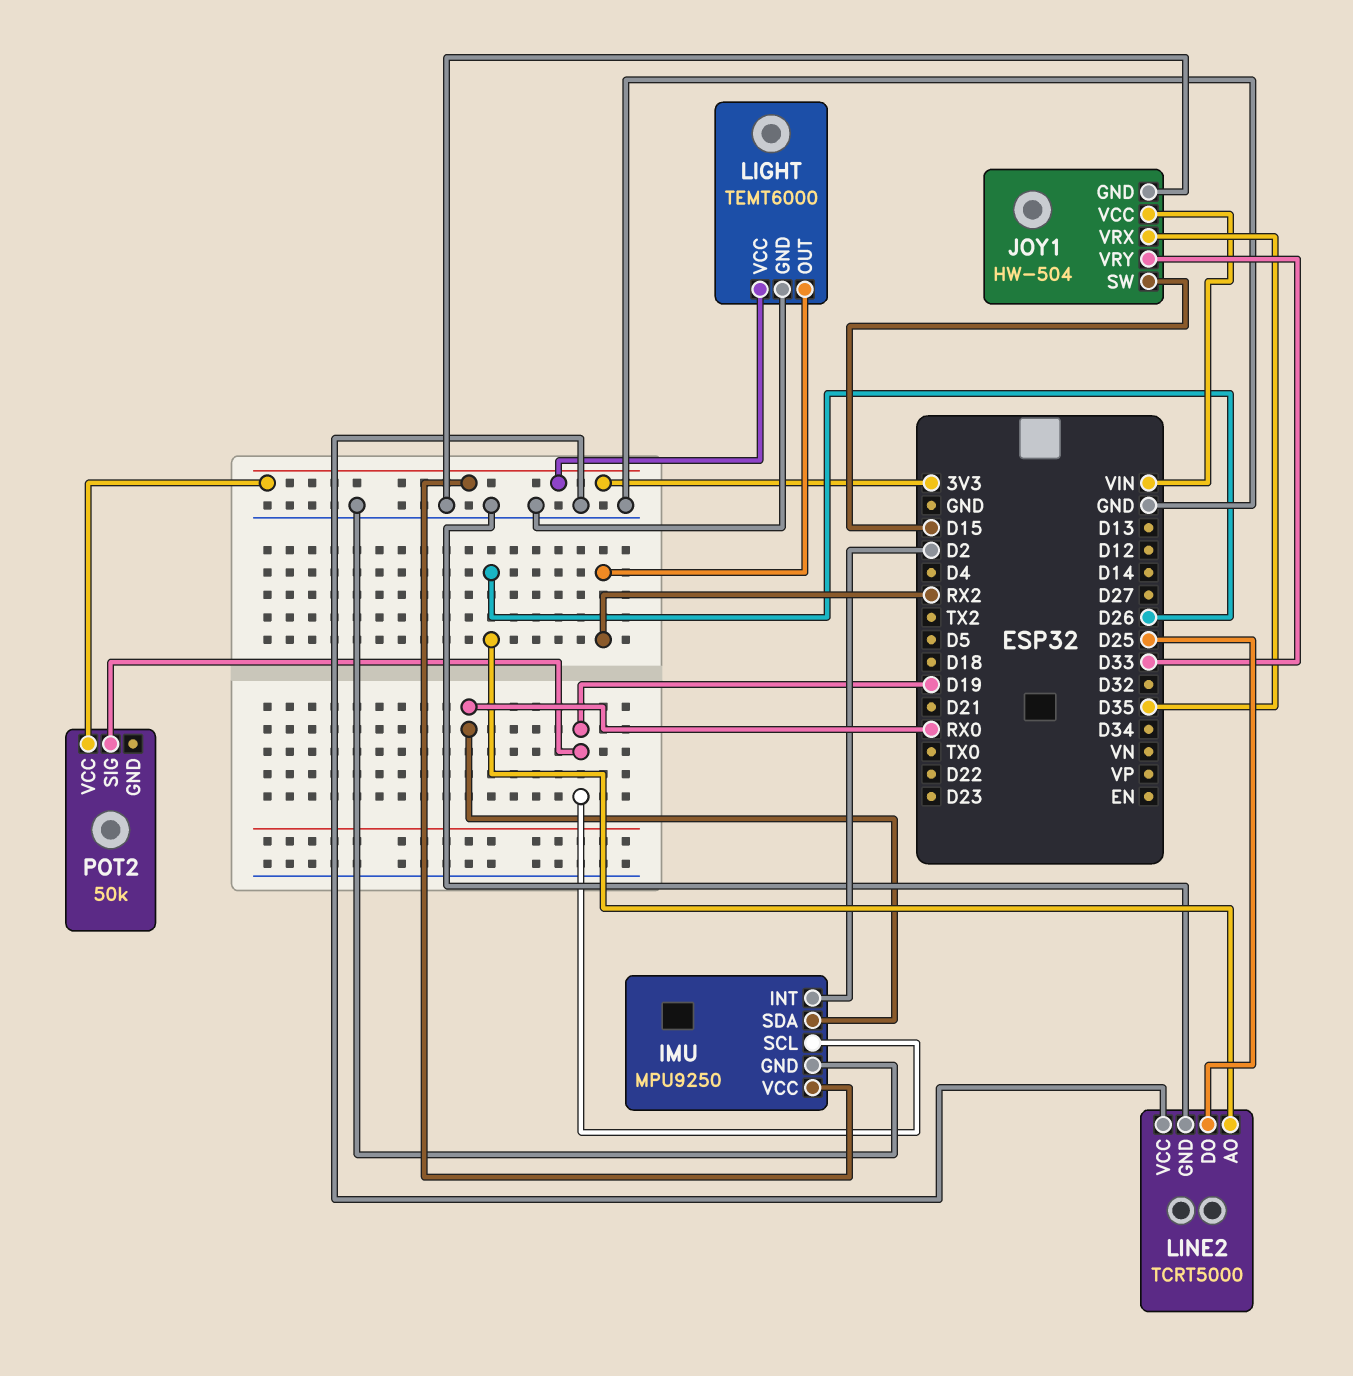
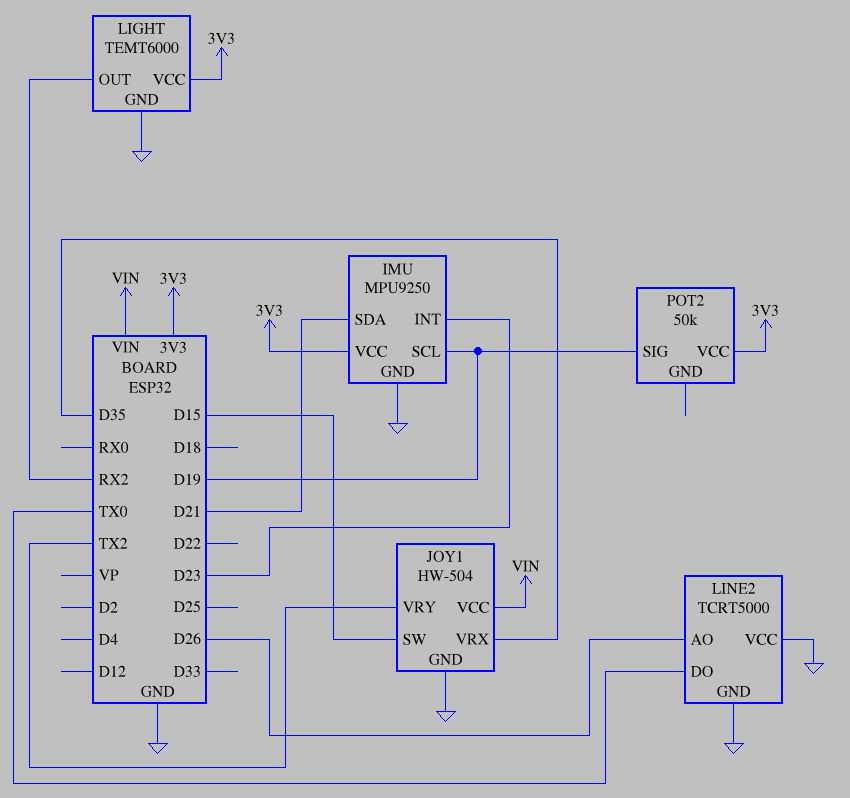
IMU pin INT: D2 -> D23
IMU pin SDA: RX0 -> D21
JOY1 pin VRY: D33 -> TX2
LINE2 pin DO: D25 -> TX0

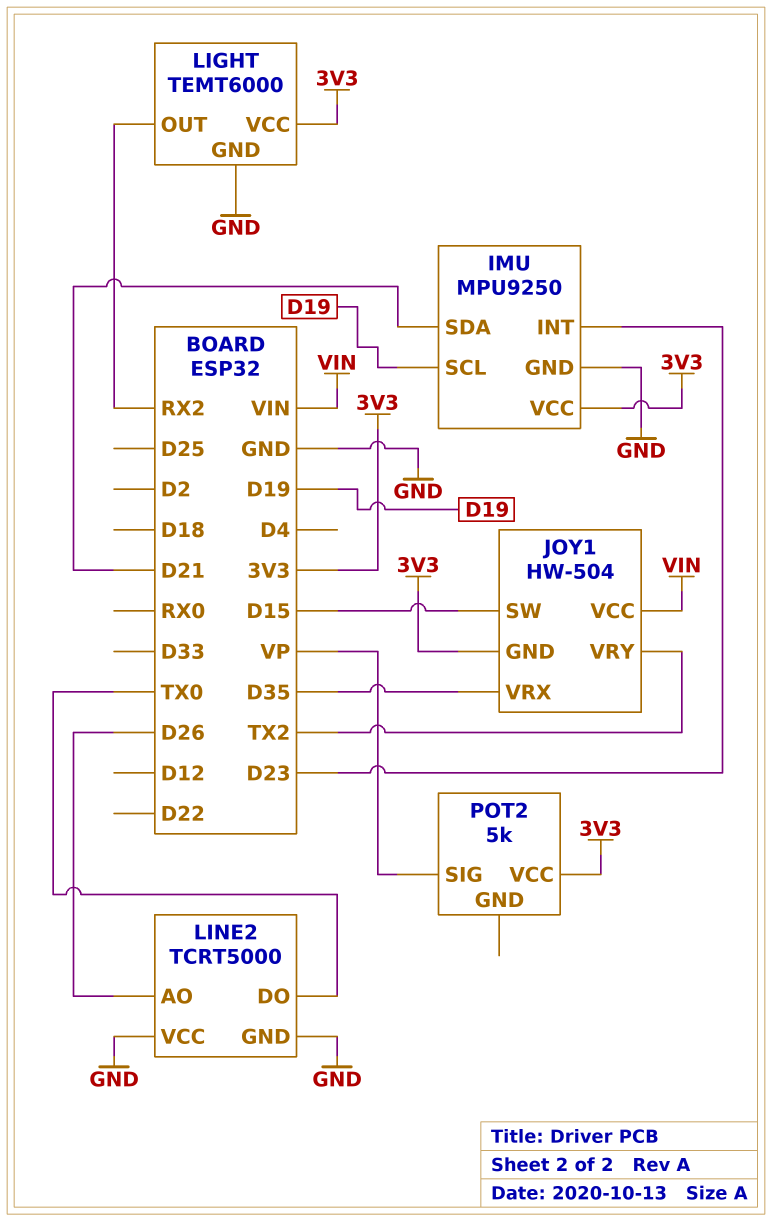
JOY1 pin GND: GND -> 3V3
POT2: 50k -> 5k
POT2 pin SIG: D19 -> VP

